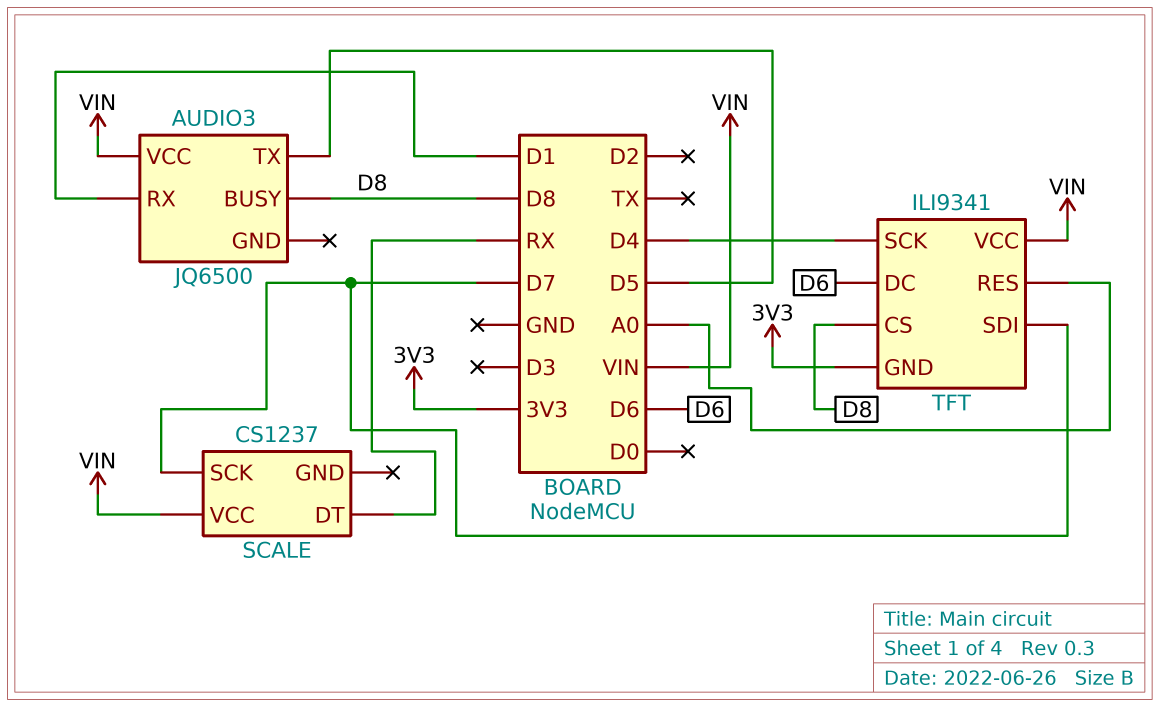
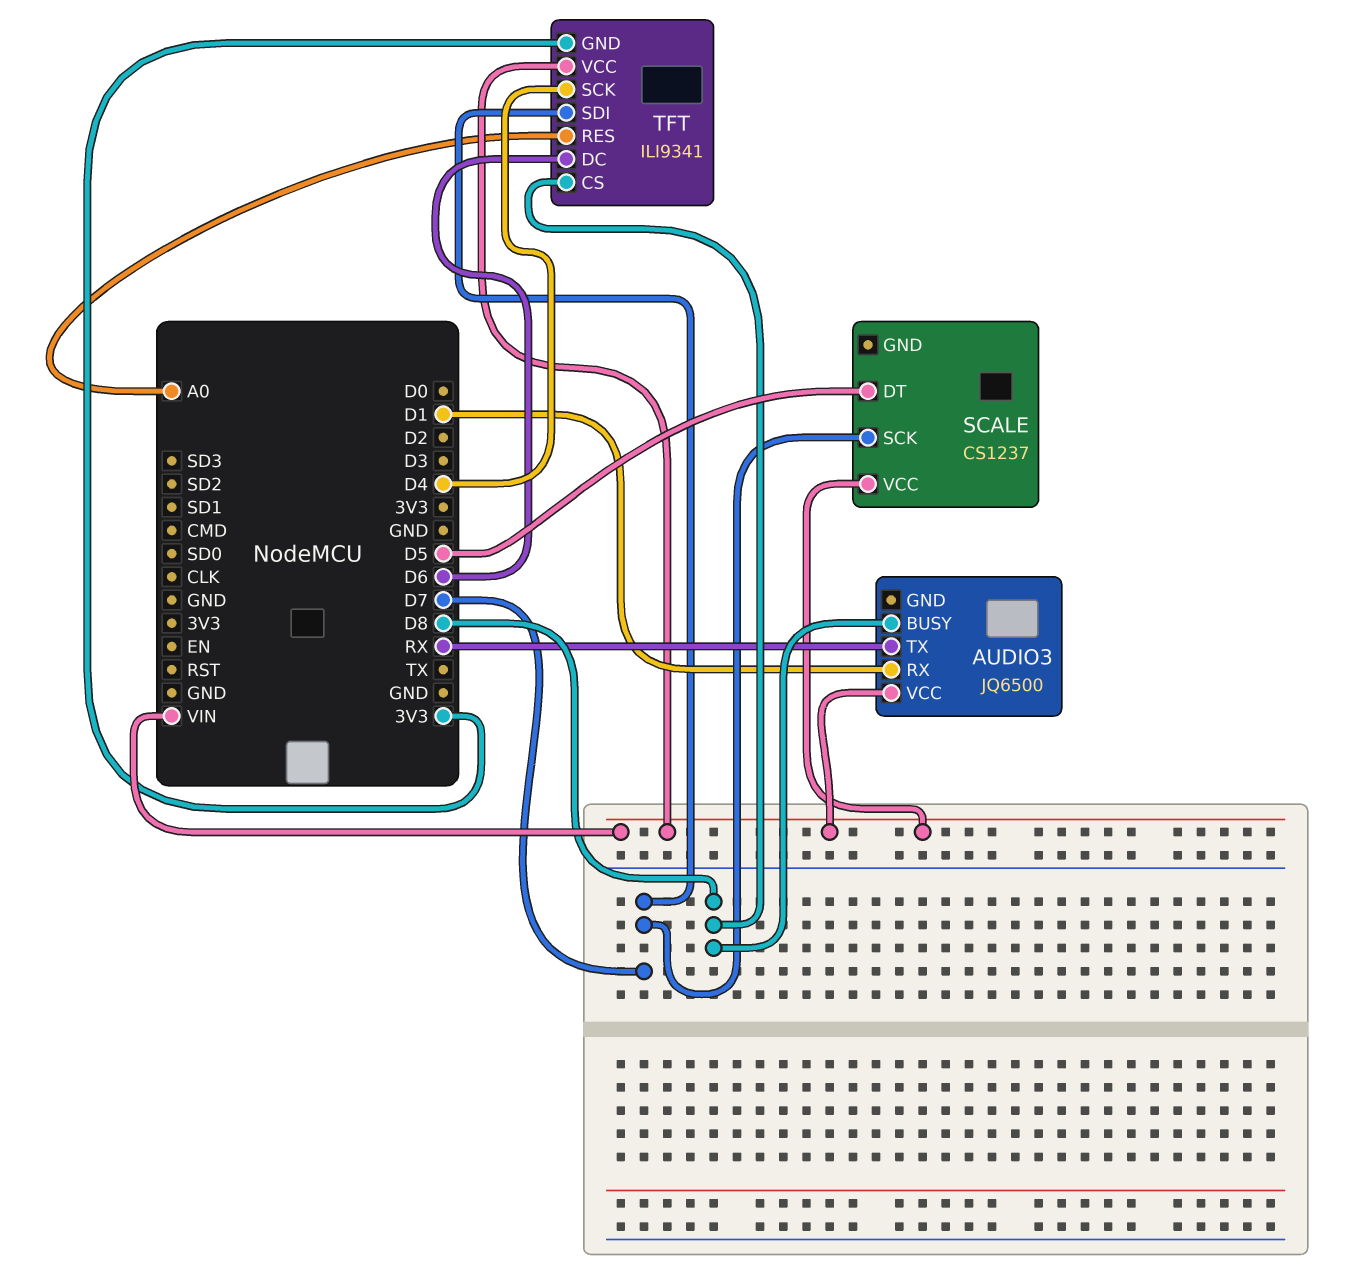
AUDIO3 pin TX: D5 -> RX
SCALE pin DT: RX -> D5

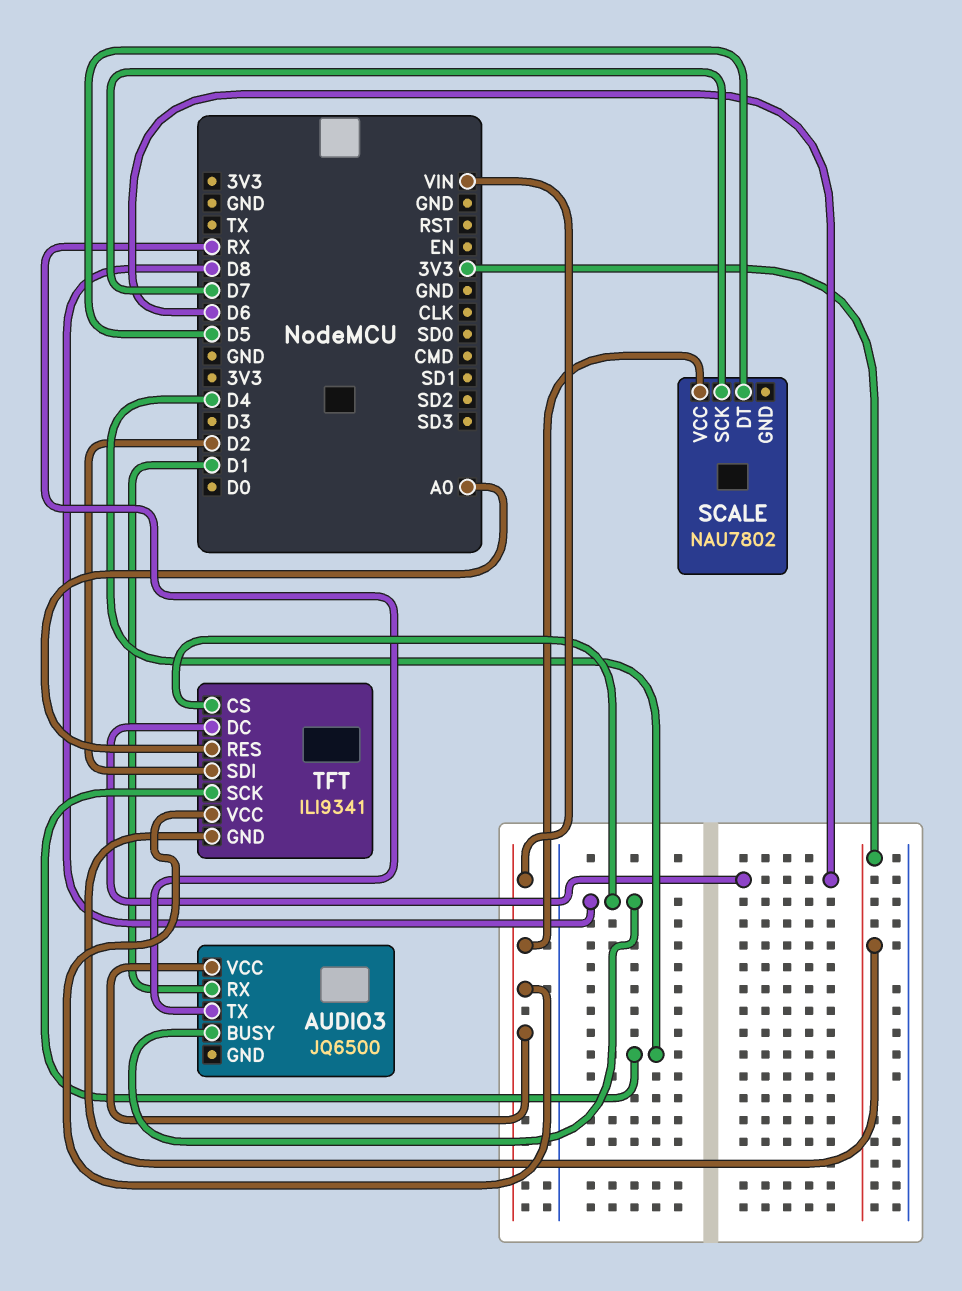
SCALE: CS1237 -> NAU7802
TFT pin SDI: D7 -> D2

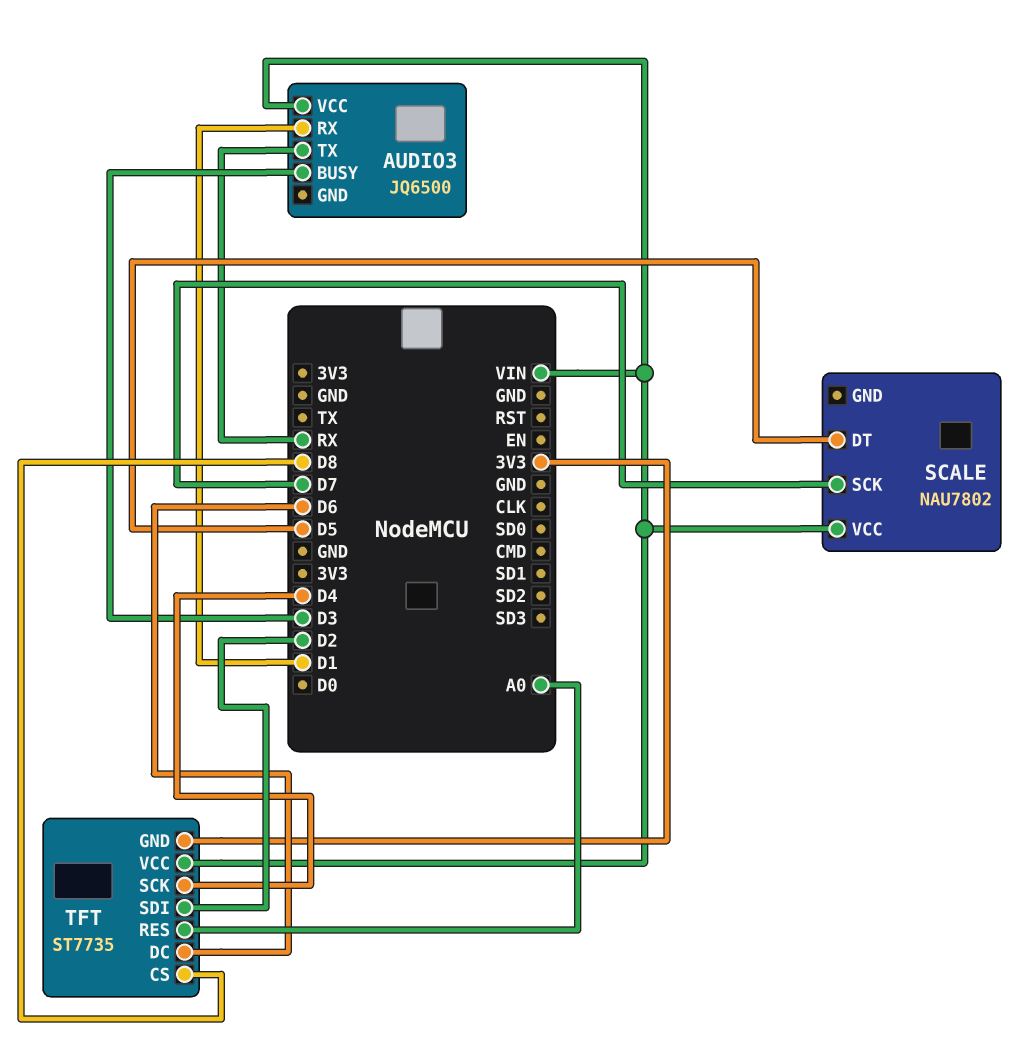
AUDIO3 pin BUSY: D8 -> D3
TFT: ILI9341 -> ST7735

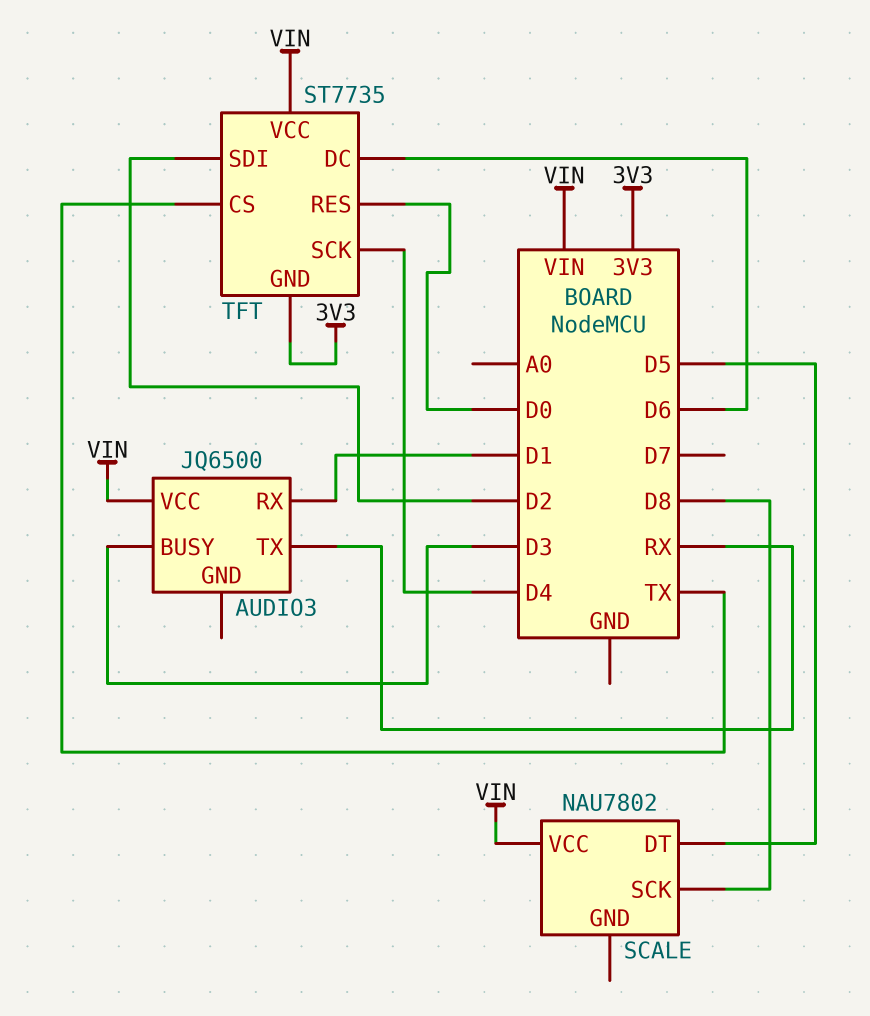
SCALE pin SCK: D7 -> D8
TFT pin CS: D8 -> TX
TFT pin RES: A0 -> D0

